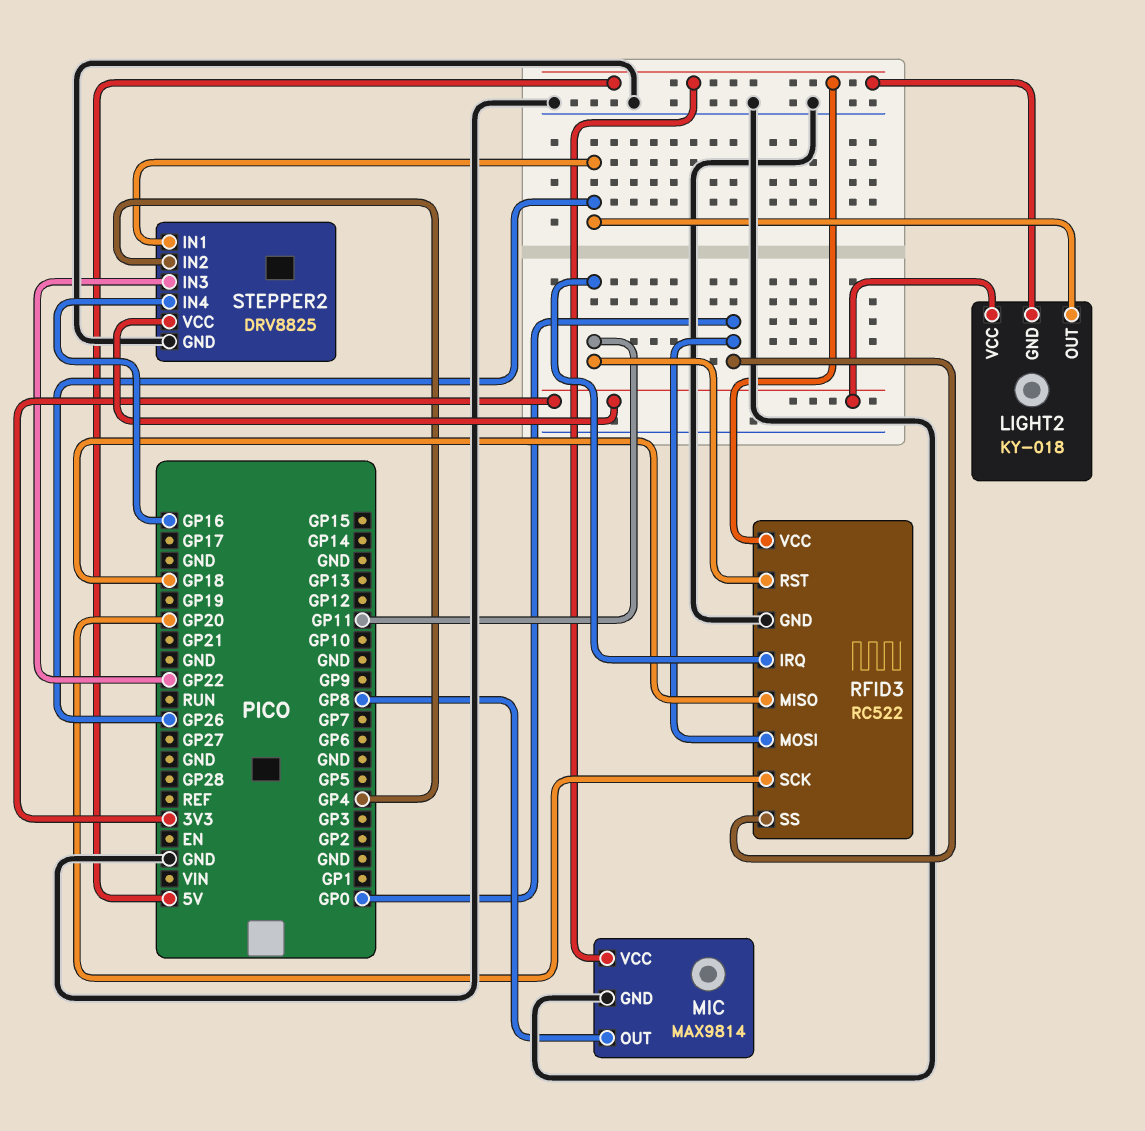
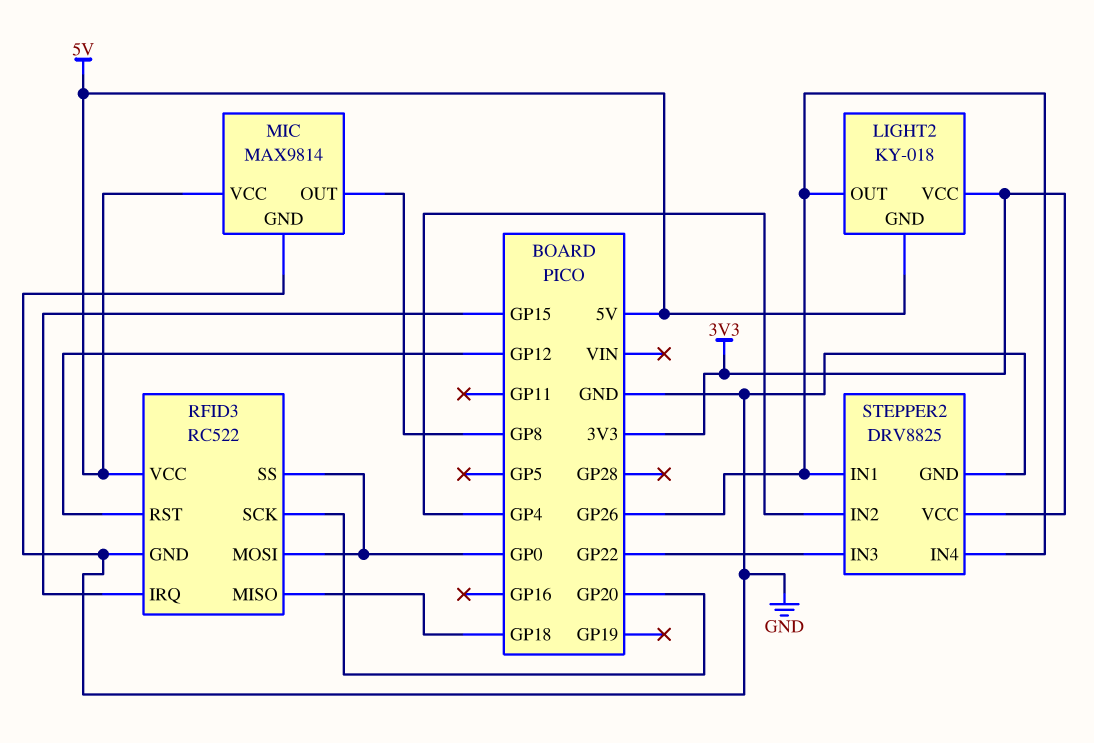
RFID3 pin IRQ: GP11 -> GP15
RFID3 pin RST: GP11 -> GP12
STEPPER2 pin IN4: GP16 -> GP26

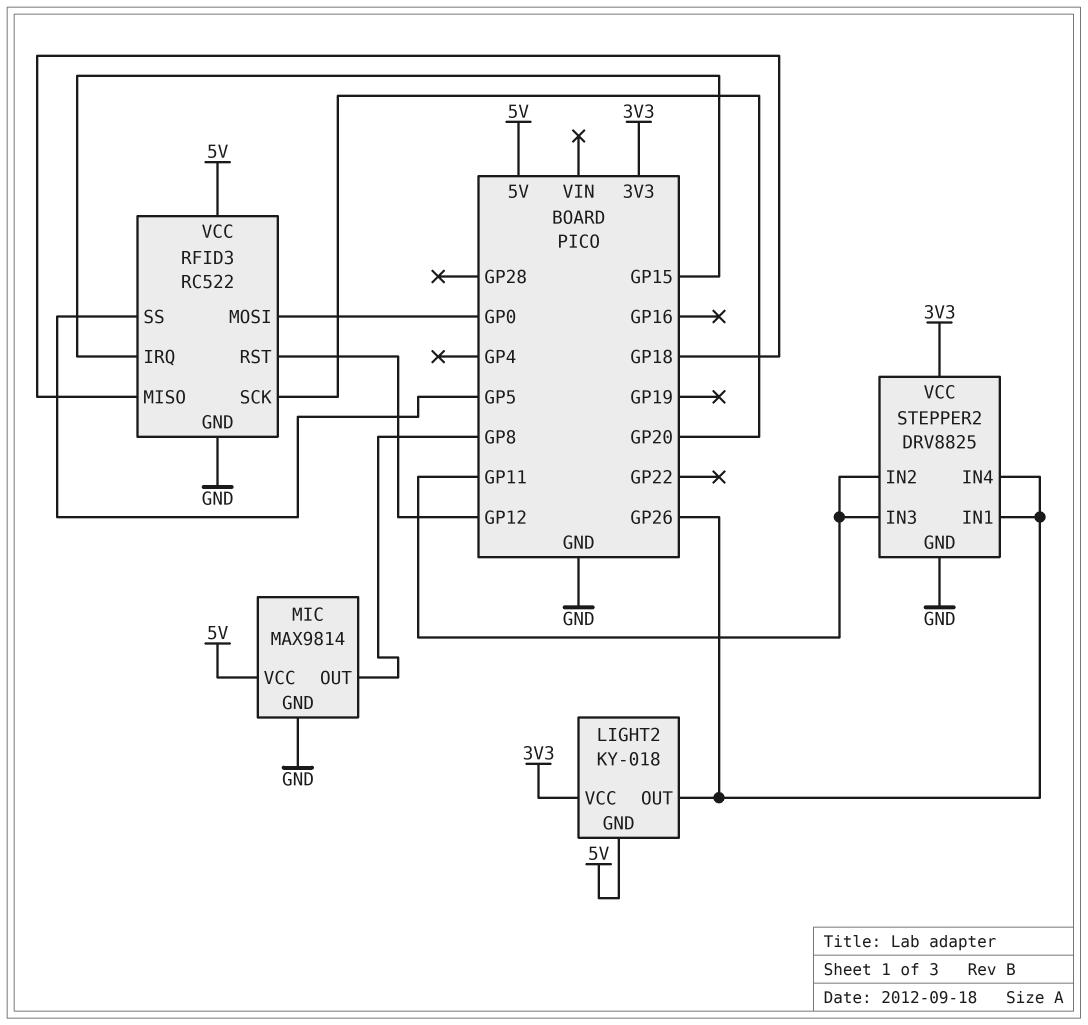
RFID3 pin SS: GP0 -> GP5
STEPPER2 pin IN2: GP4 -> GP11
STEPPER2 pin IN3: GP22 -> GP11

